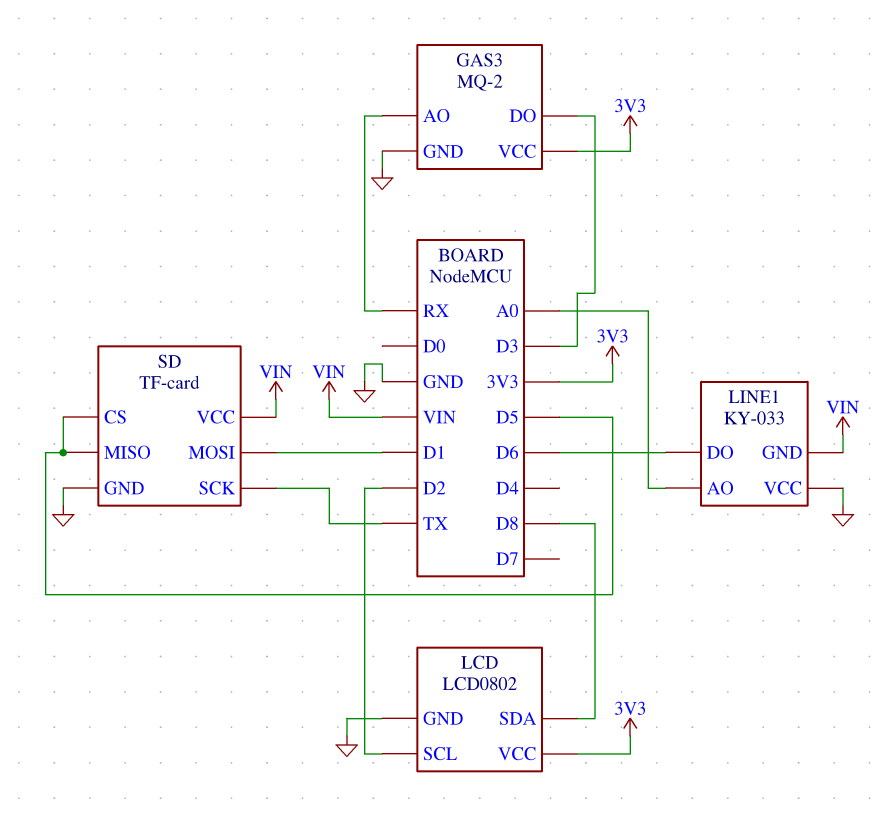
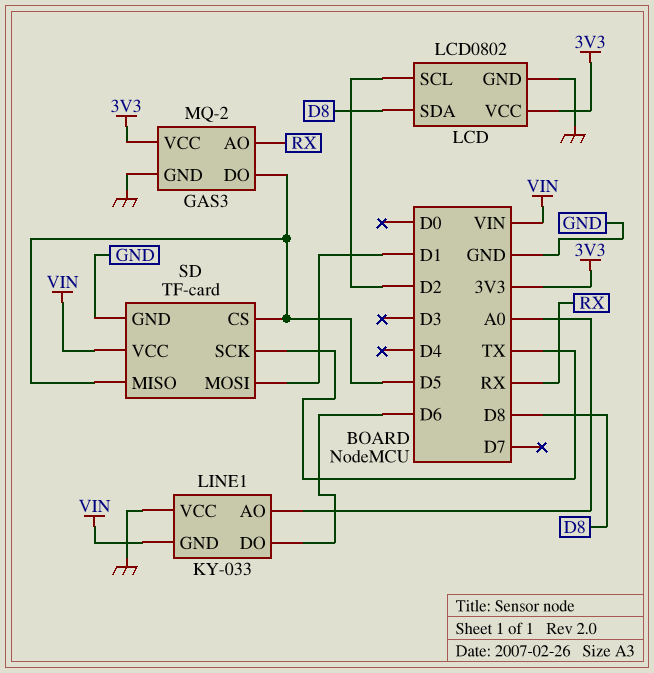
GAS3 pin DO: D3 -> D5

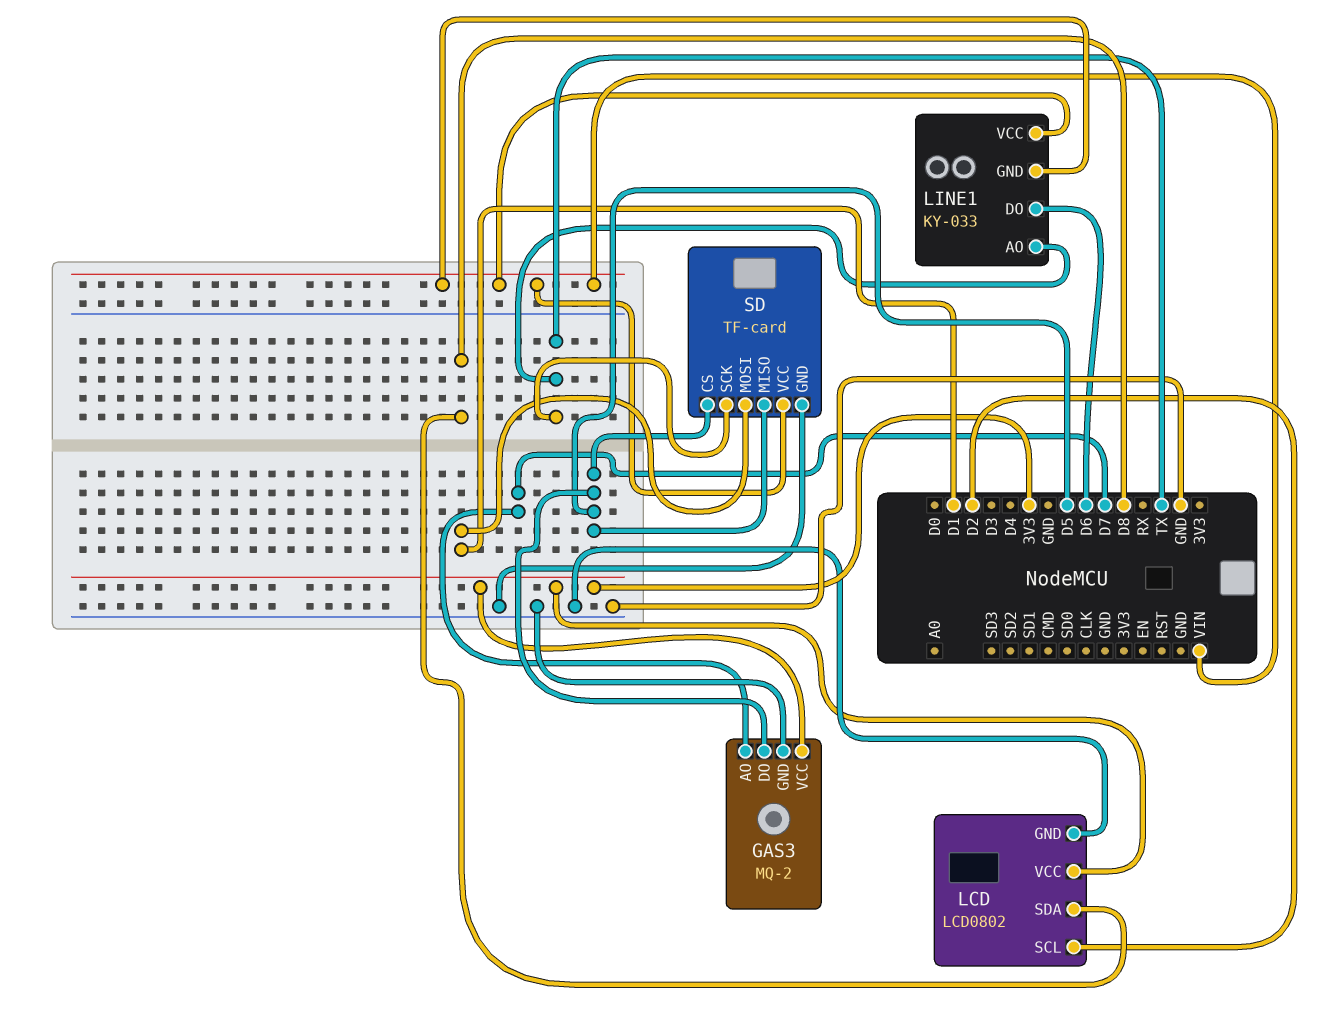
GAS3 pin AO: RX -> D7
LINE1 pin AO: A0 -> TX
LINE1 pin VCC: GND -> VIN

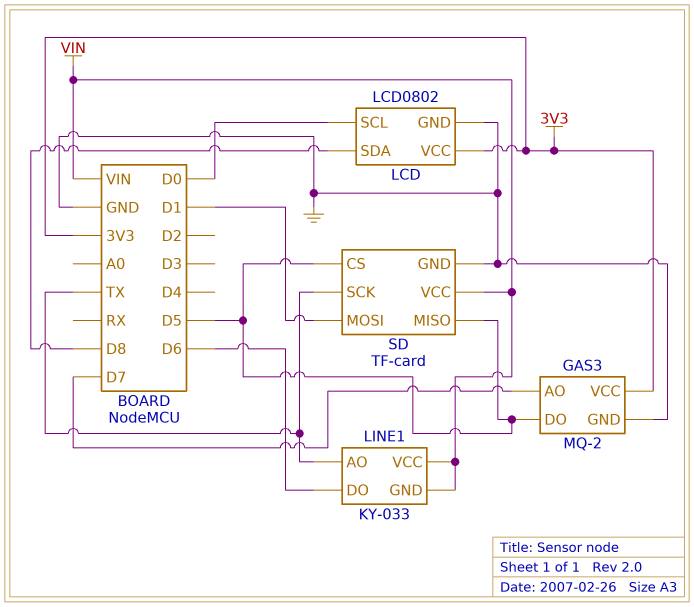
LCD pin SCL: D2 -> D0

